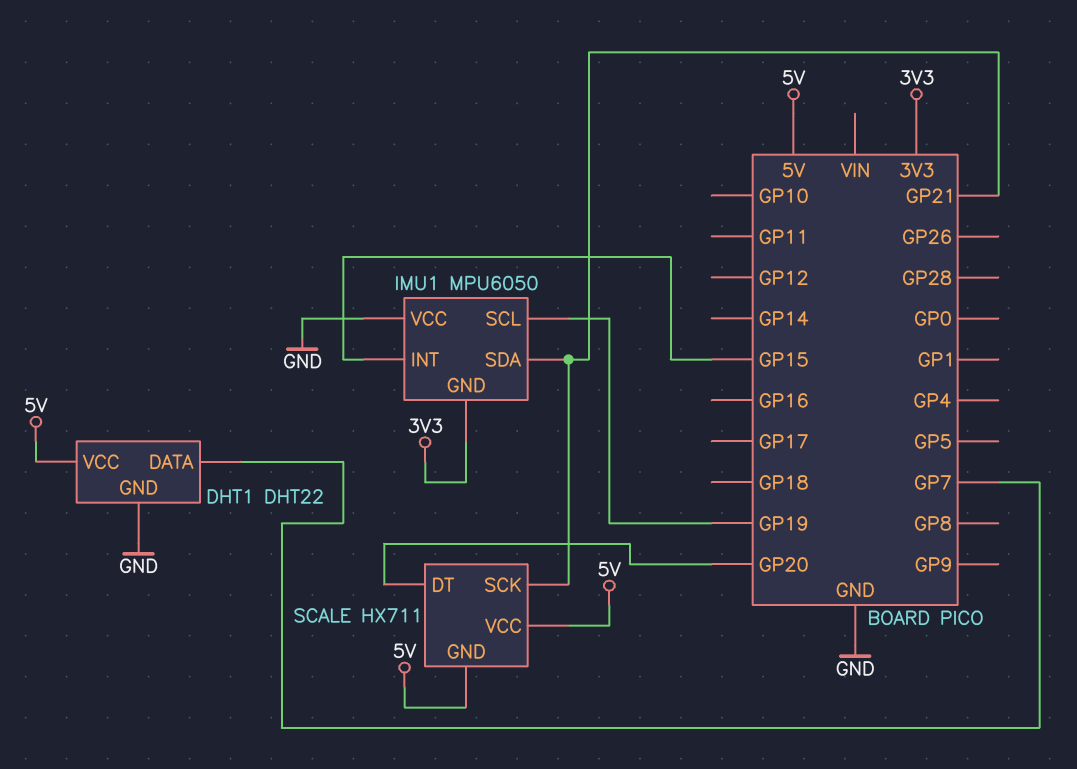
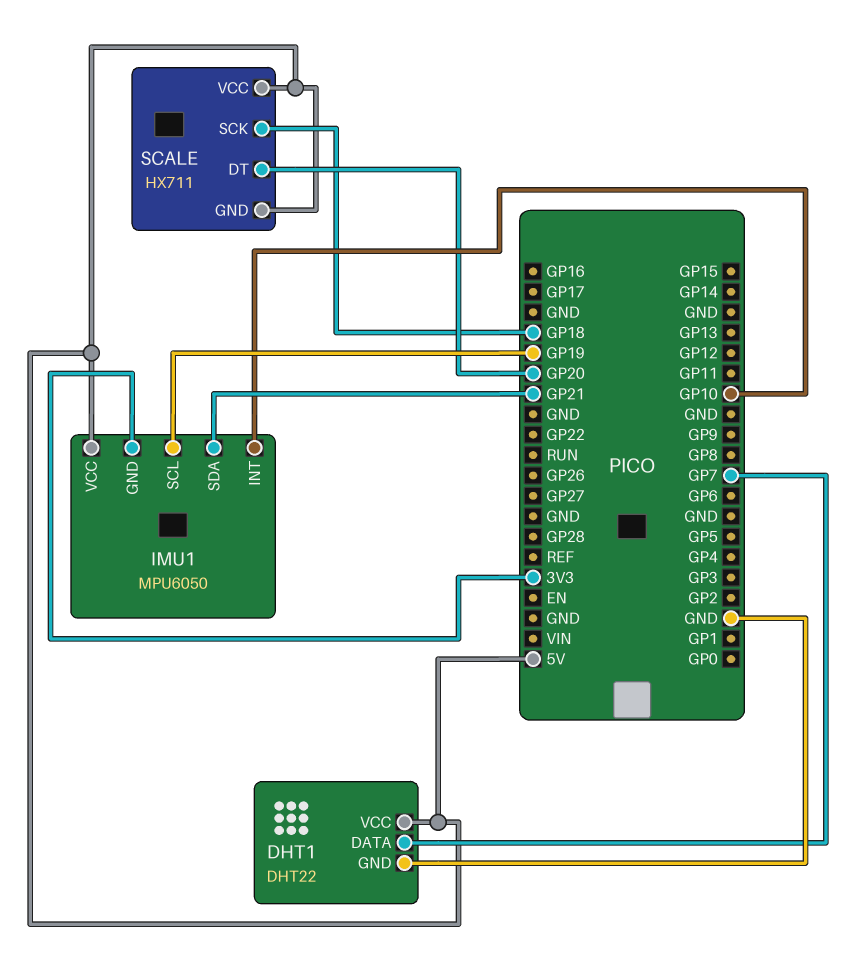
IMU1 pin INT: GP15 -> GP10
IMU1 pin VCC: GND -> 5V
SCALE pin SCK: GP21 -> GP18

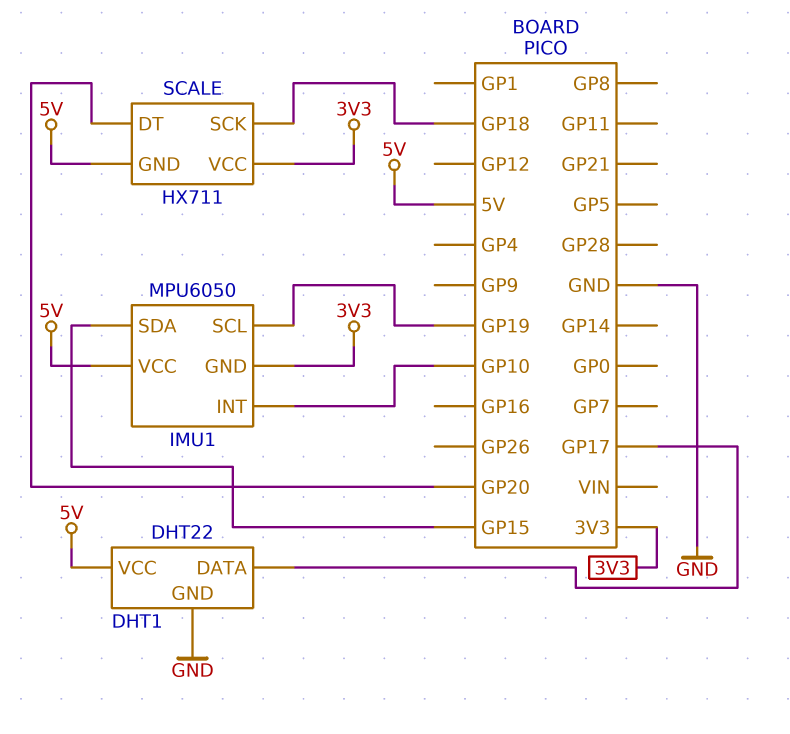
DHT1 pin DATA: GP7 -> GP17
IMU1 pin SDA: GP21 -> GP15
SCALE pin VCC: 5V -> 3V3

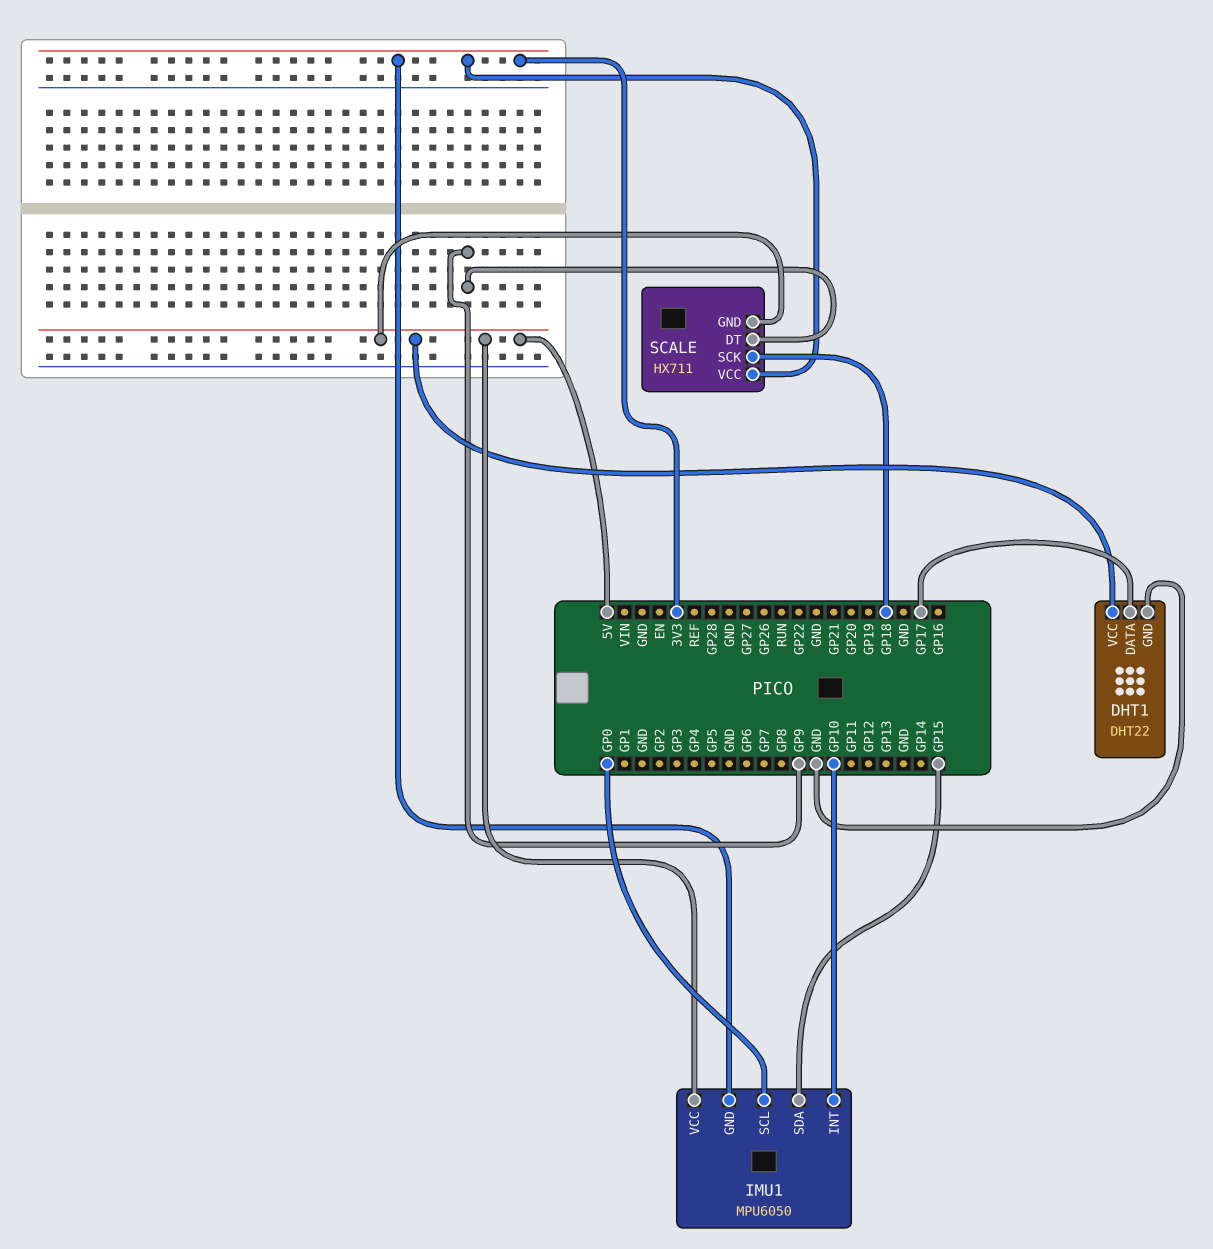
IMU1 pin SCL: GP19 -> GP0
SCALE pin DT: GP20 -> GP9

